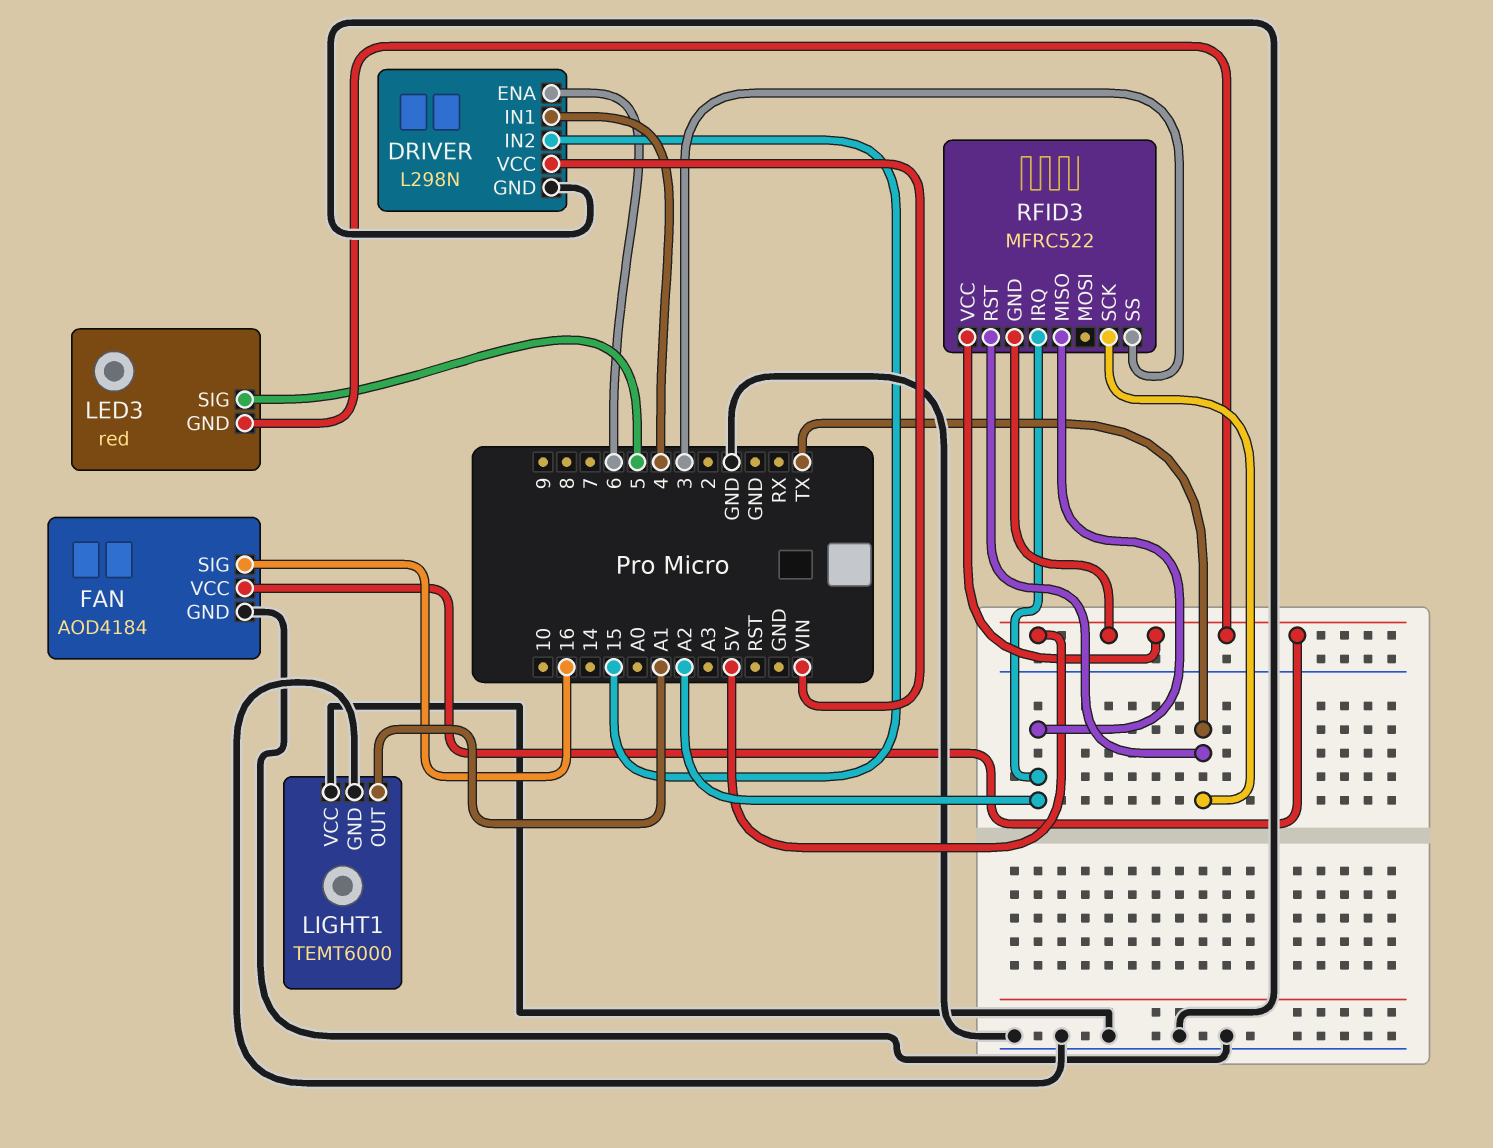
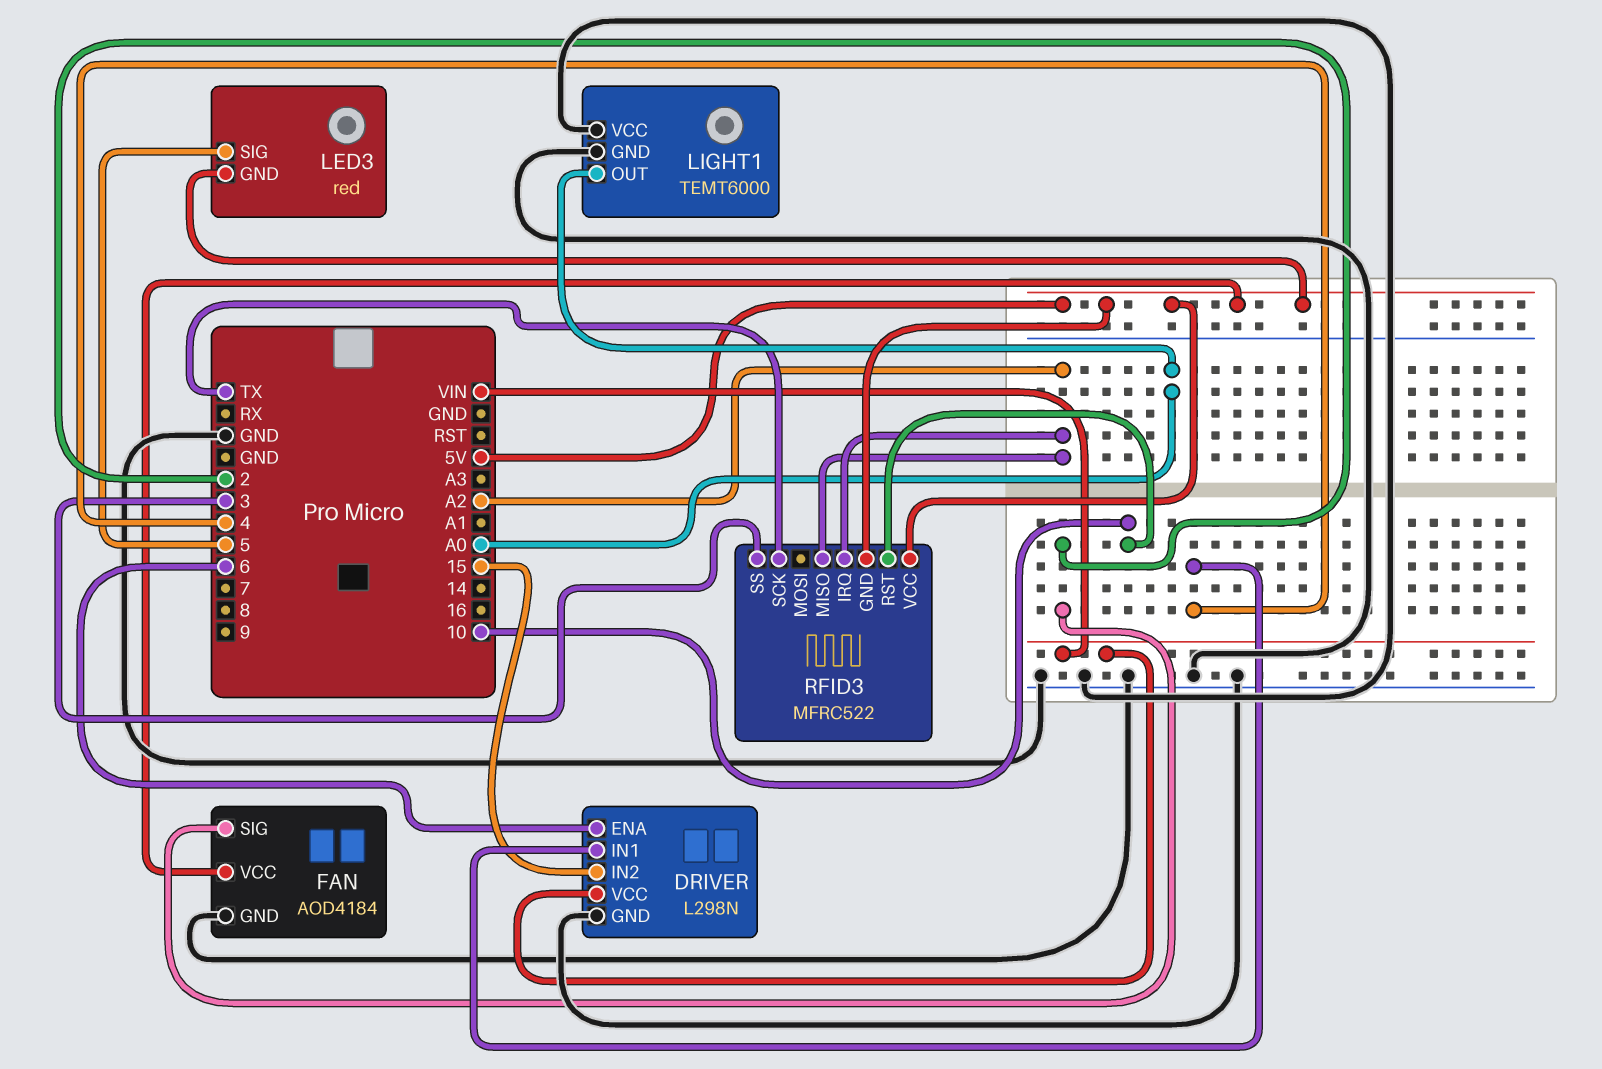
FAN pin SIG: 16 -> 2
LIGHT1 pin OUT: A1 -> A0
RFID3 pin RST: TX -> 10

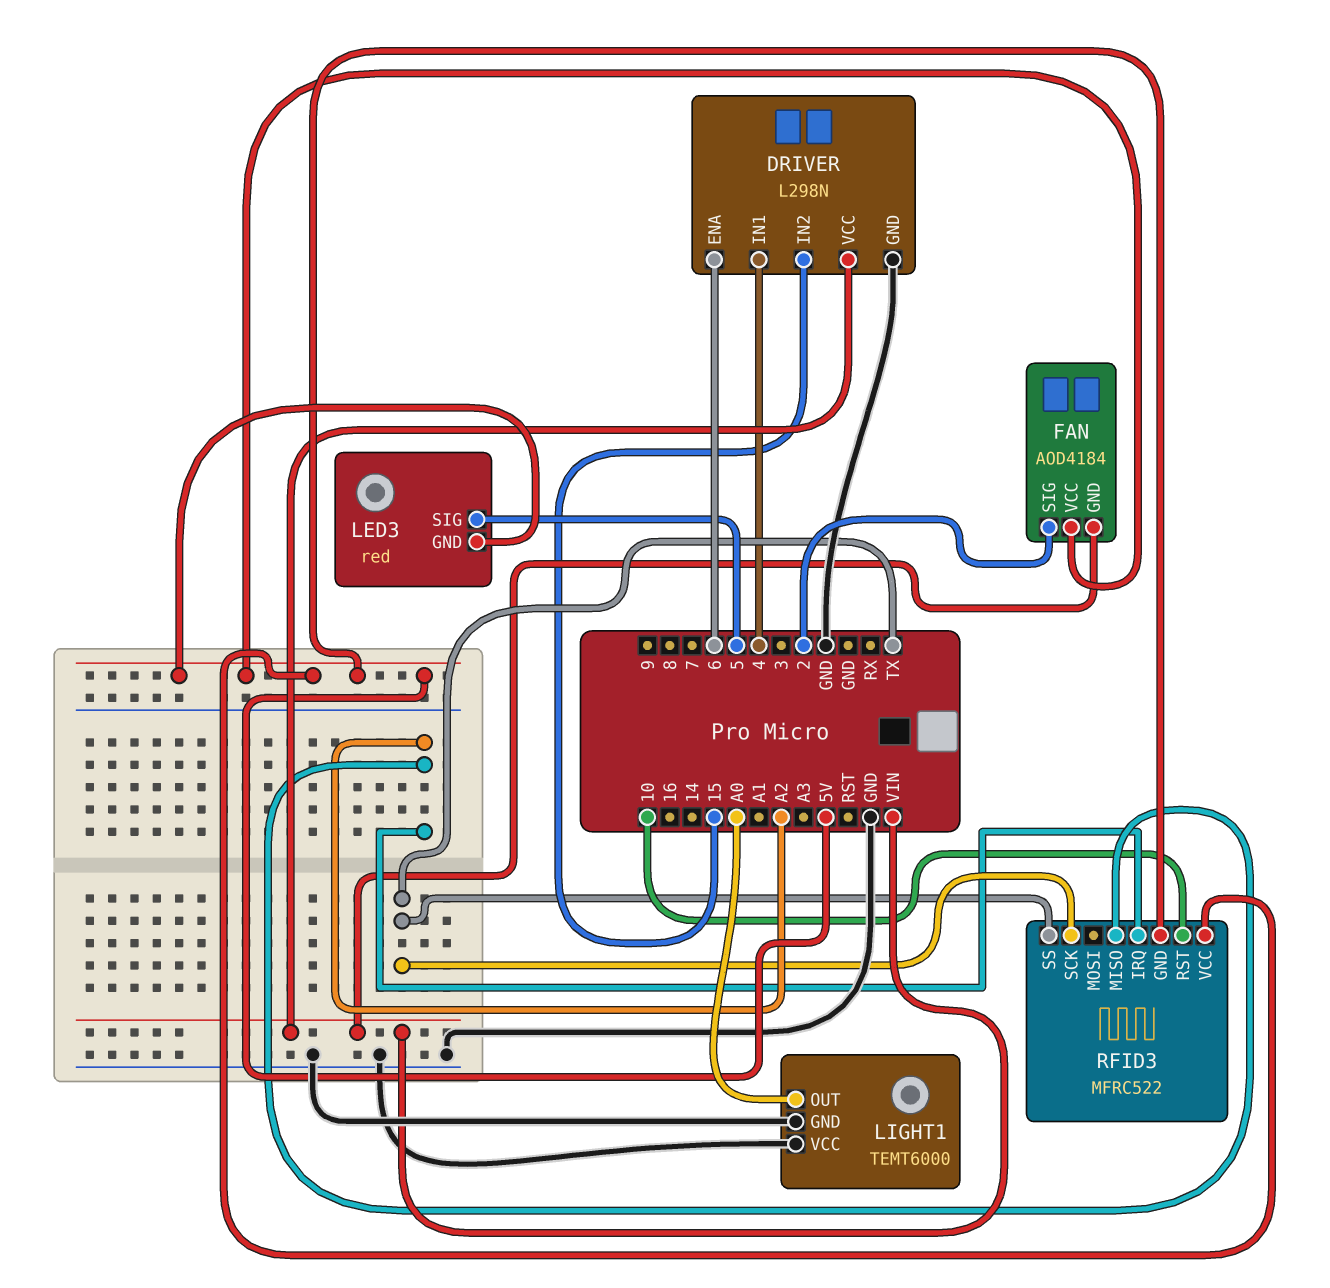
FAN pin GND: GND -> VIN
RFID3 pin SS: 3 -> TX

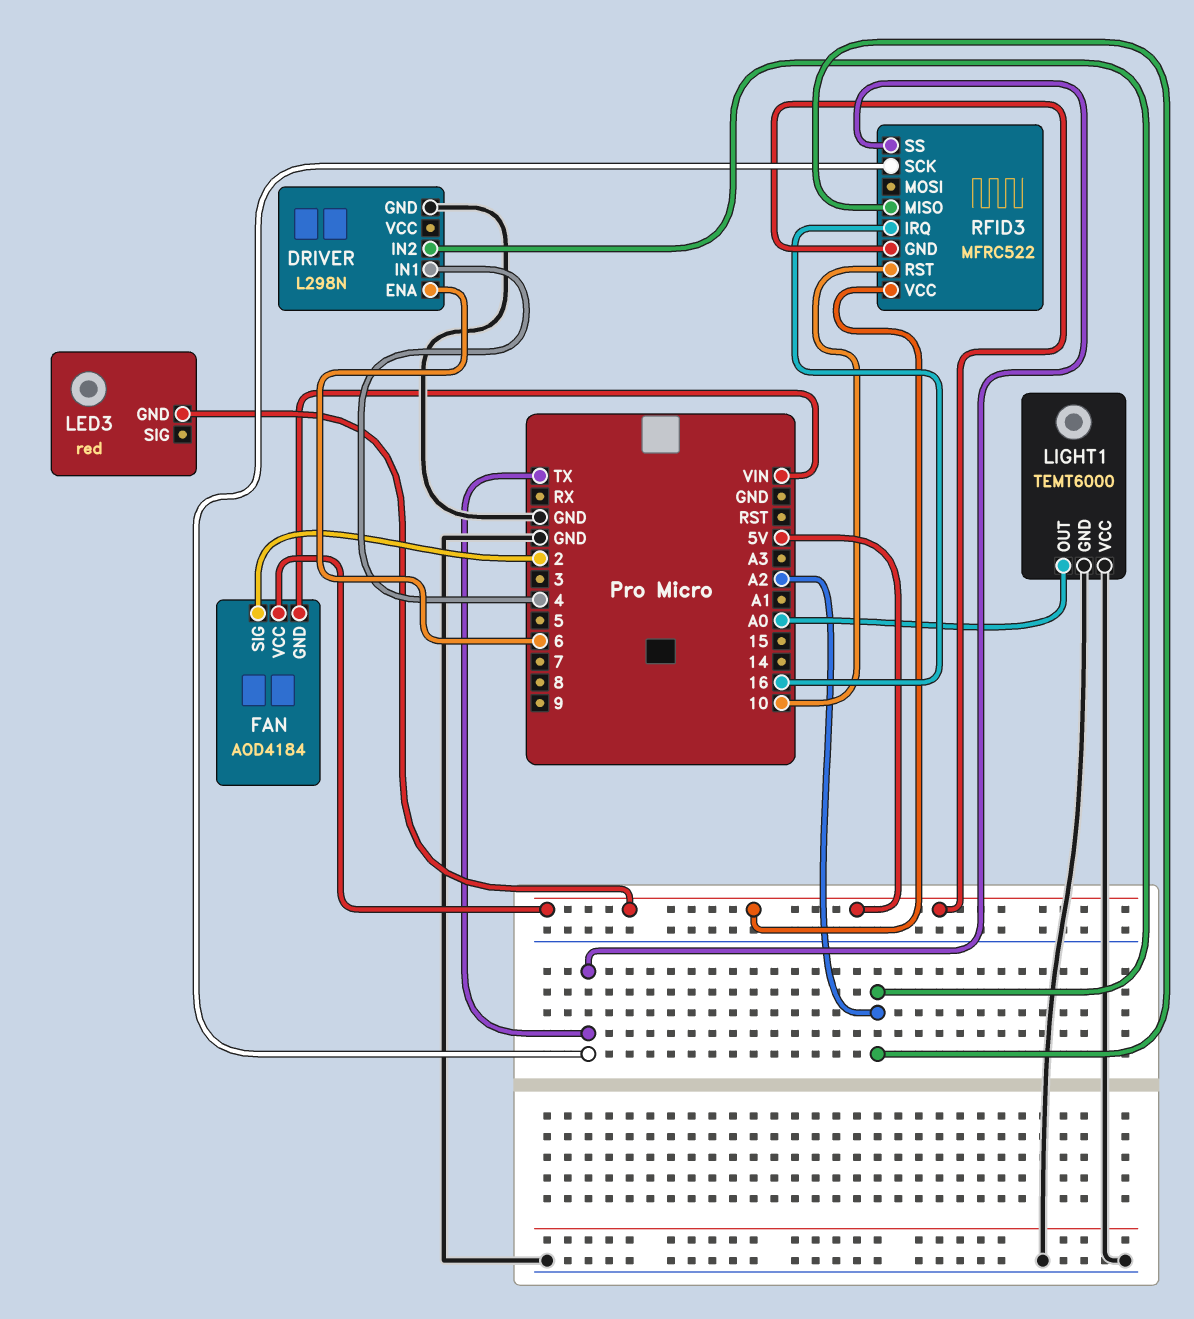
DRIVER pin IN2: 15 -> A2
DRIVER pin VCC: VIN -> none
LED3 pin SIG: 5 -> none
RFID3 pin IRQ: A2 -> 16

